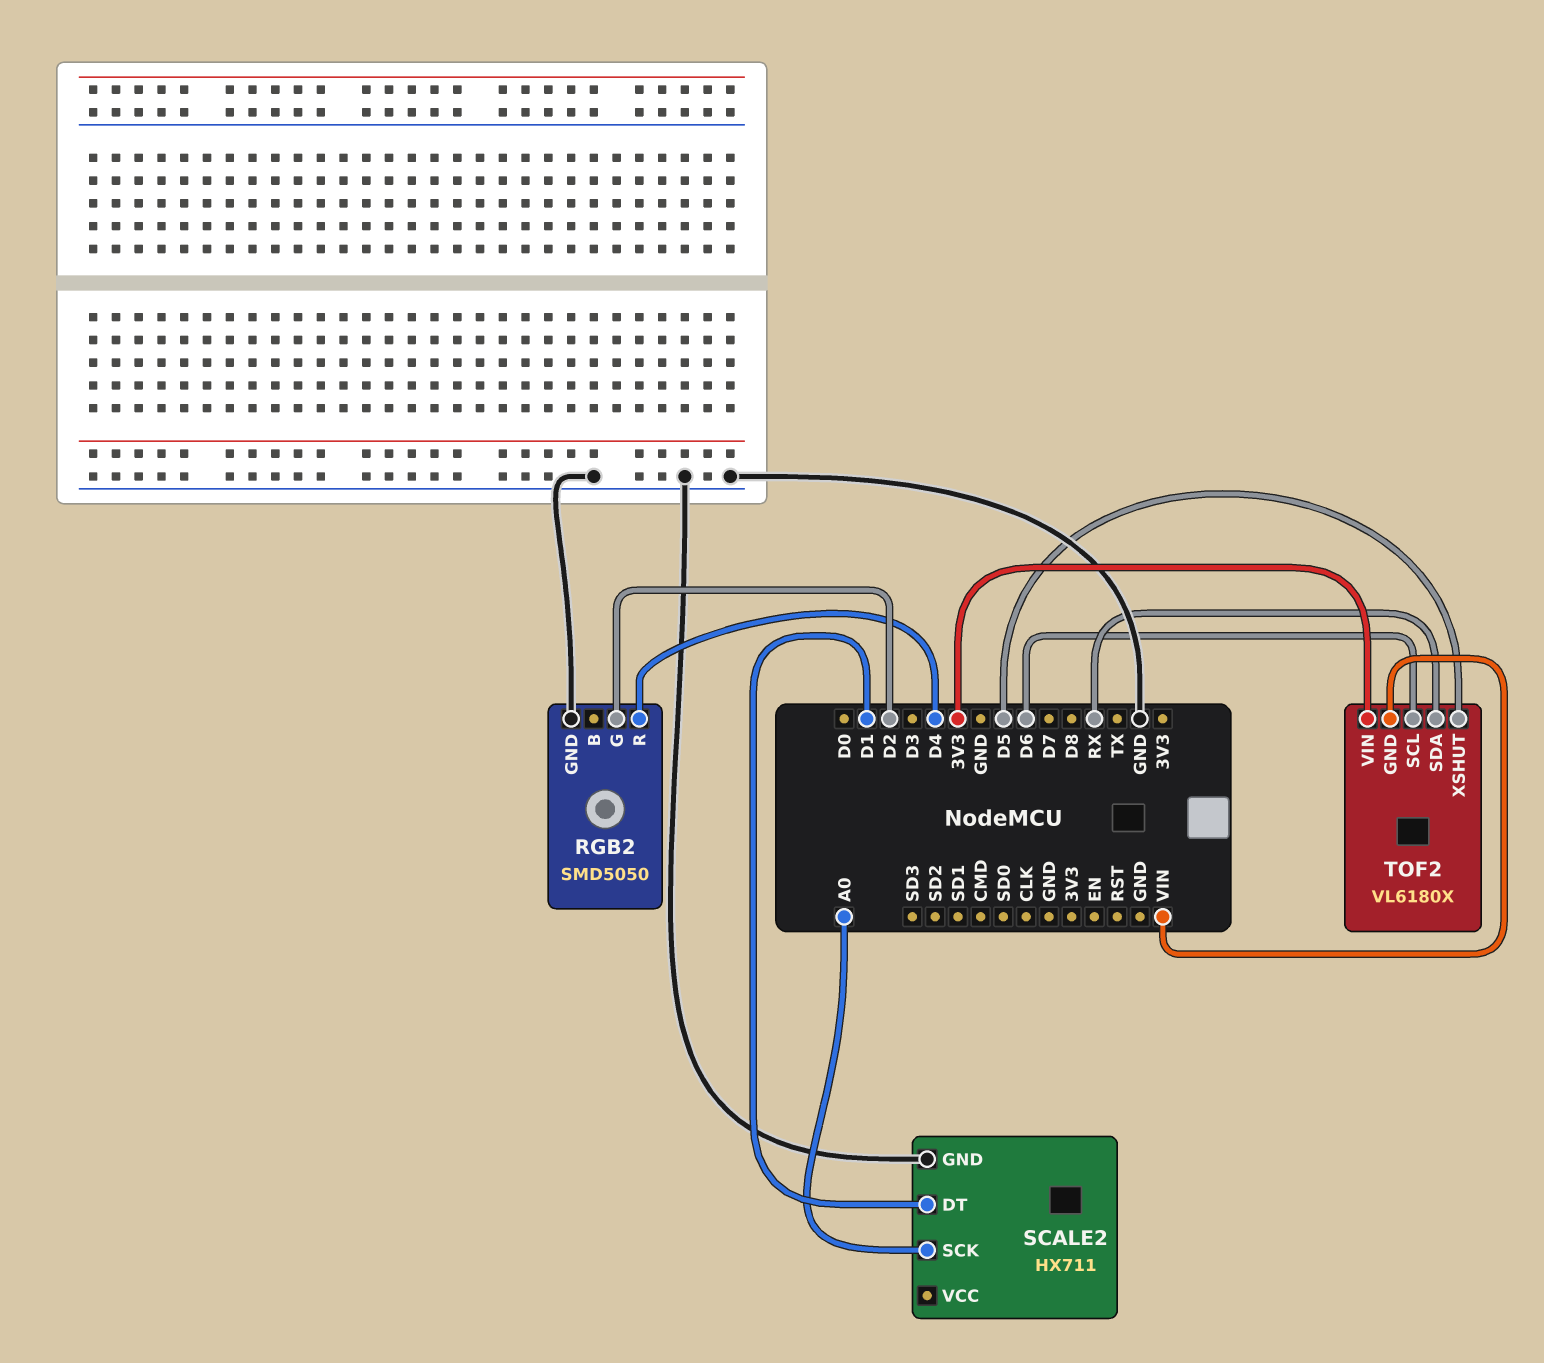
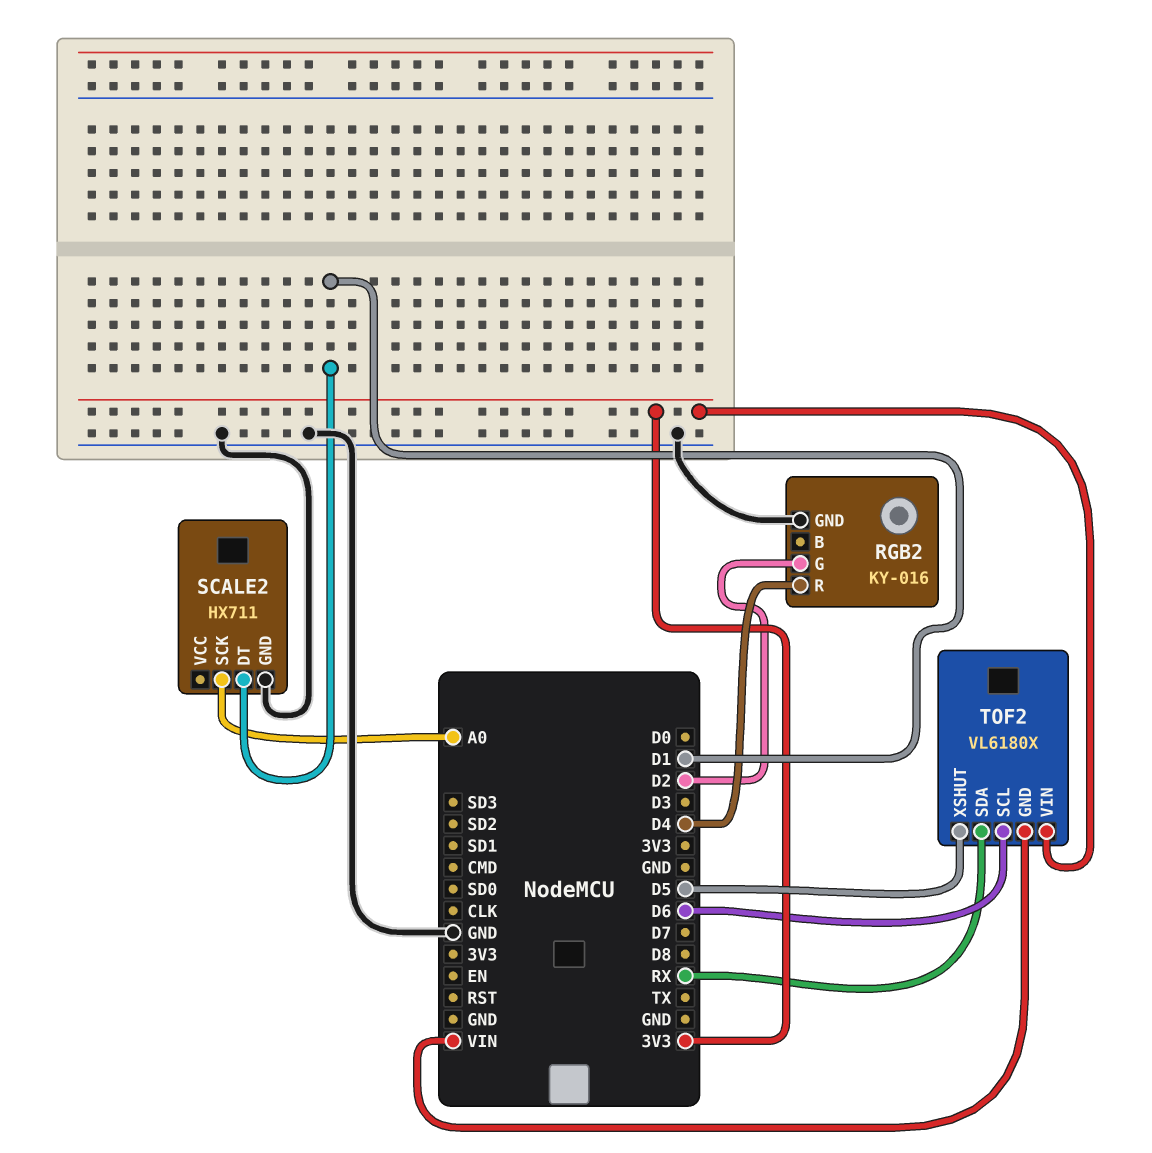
RGB2: SMD5050 -> KY-016

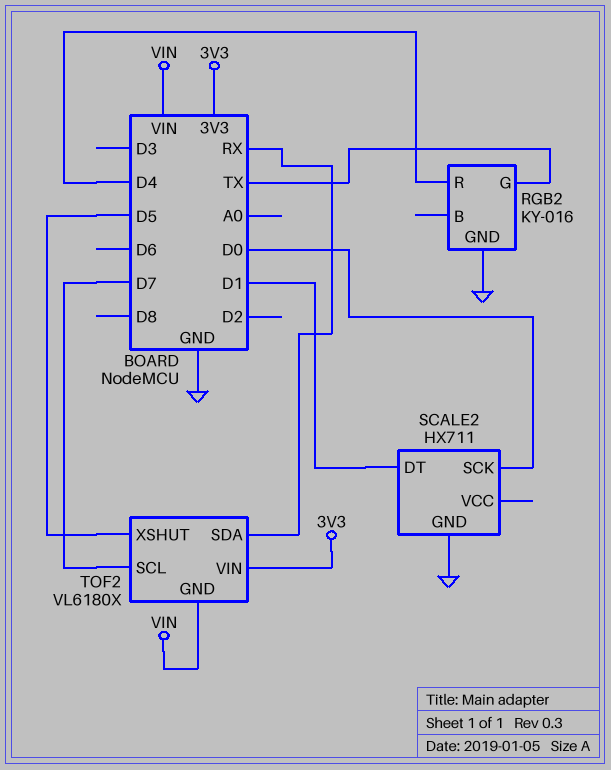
RGB2 pin G: D2 -> TX
SCALE2 pin SCK: A0 -> D0
TOF2 pin SCL: D6 -> D7

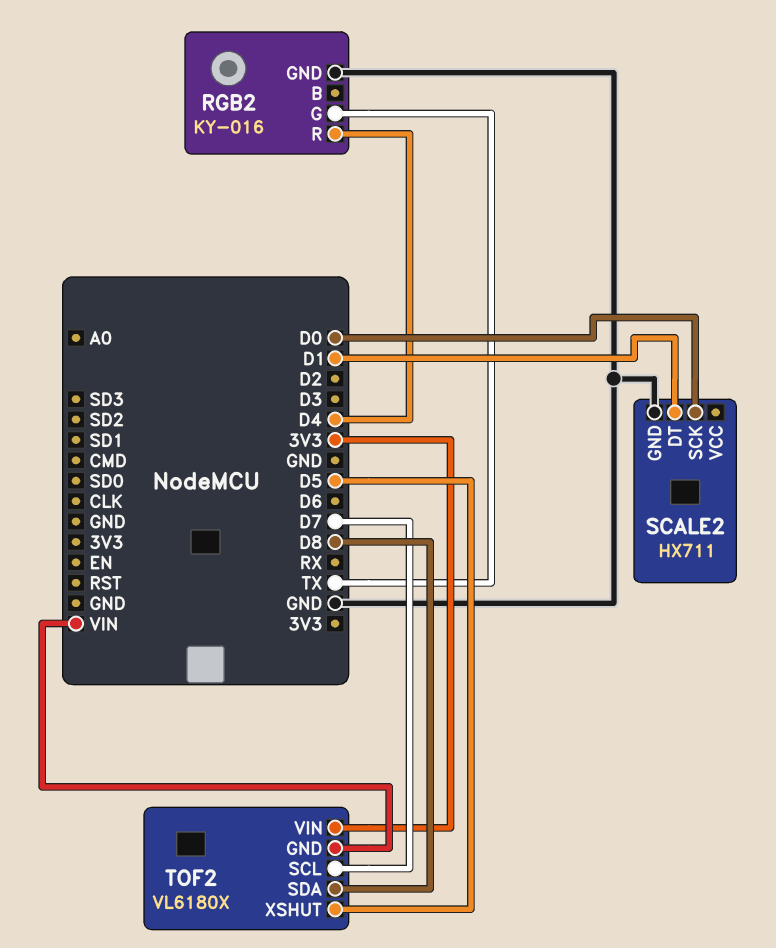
TOF2 pin SDA: RX -> D8

